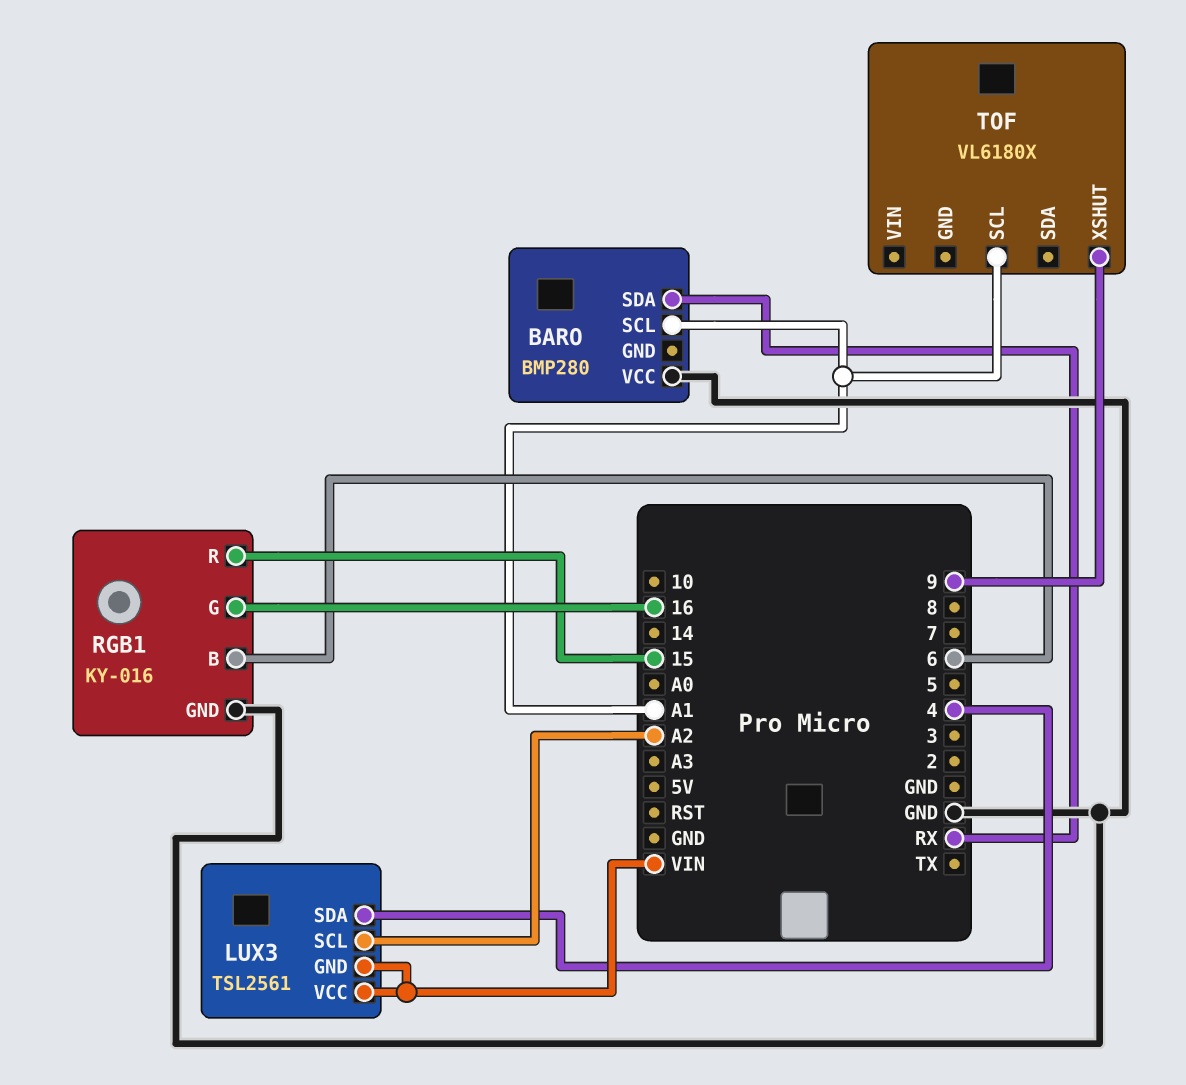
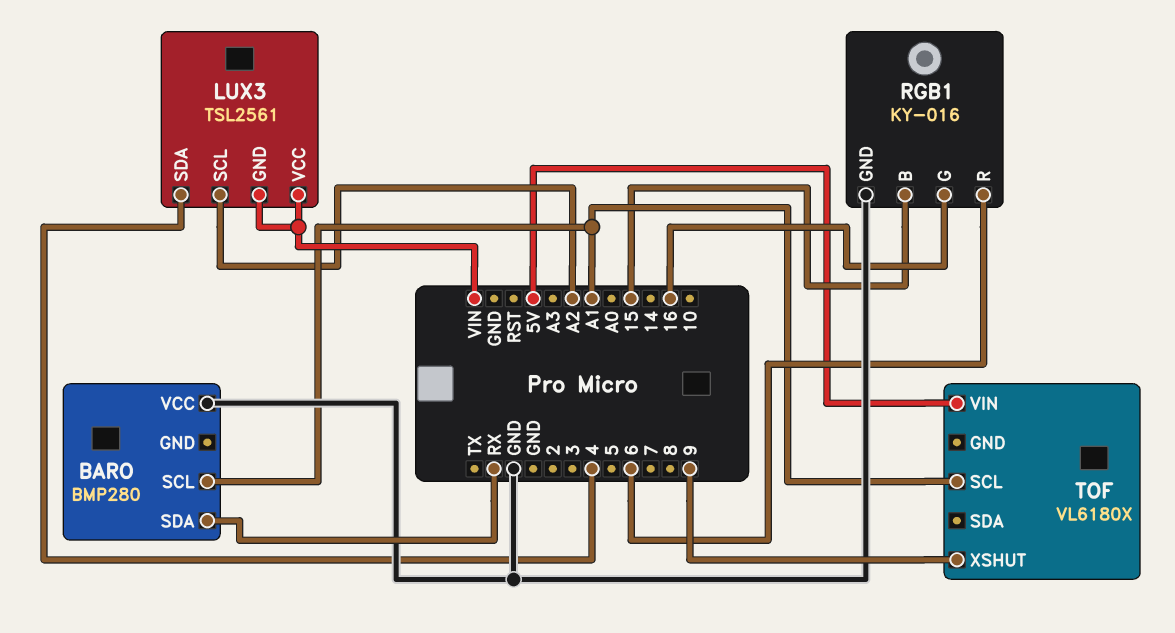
RGB1 pin B: 6 -> 15
RGB1 pin R: 15 -> 6
TOF pin VIN: none -> 5V

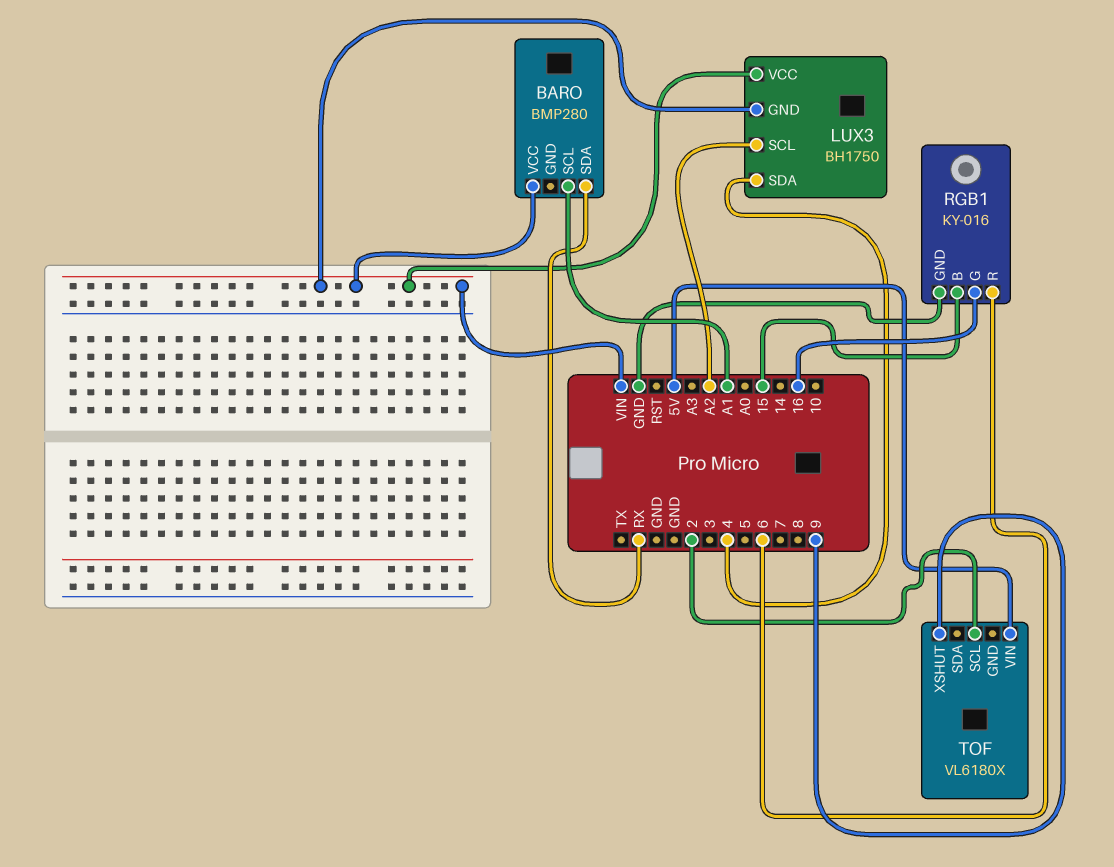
BARO pin VCC: GND -> VIN
LUX3: TSL2561 -> BH1750
TOF pin SCL: A1 -> 2

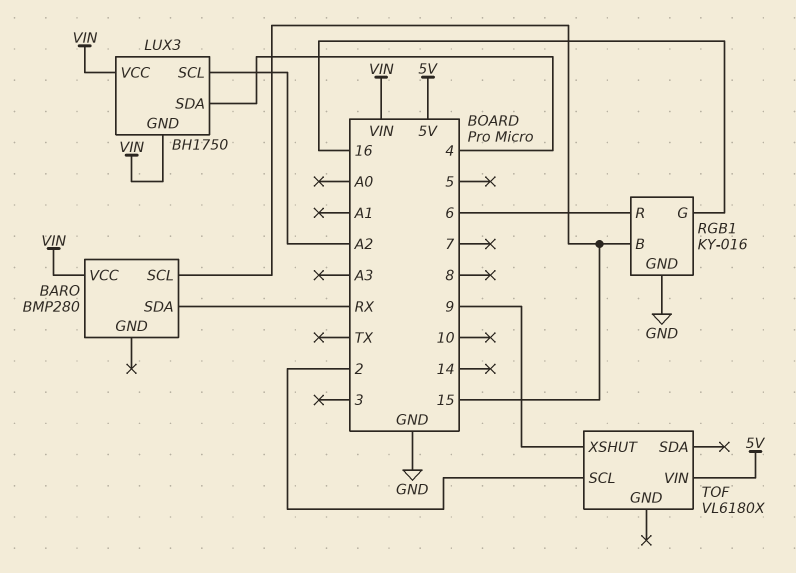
BARO pin SCL: A1 -> 15

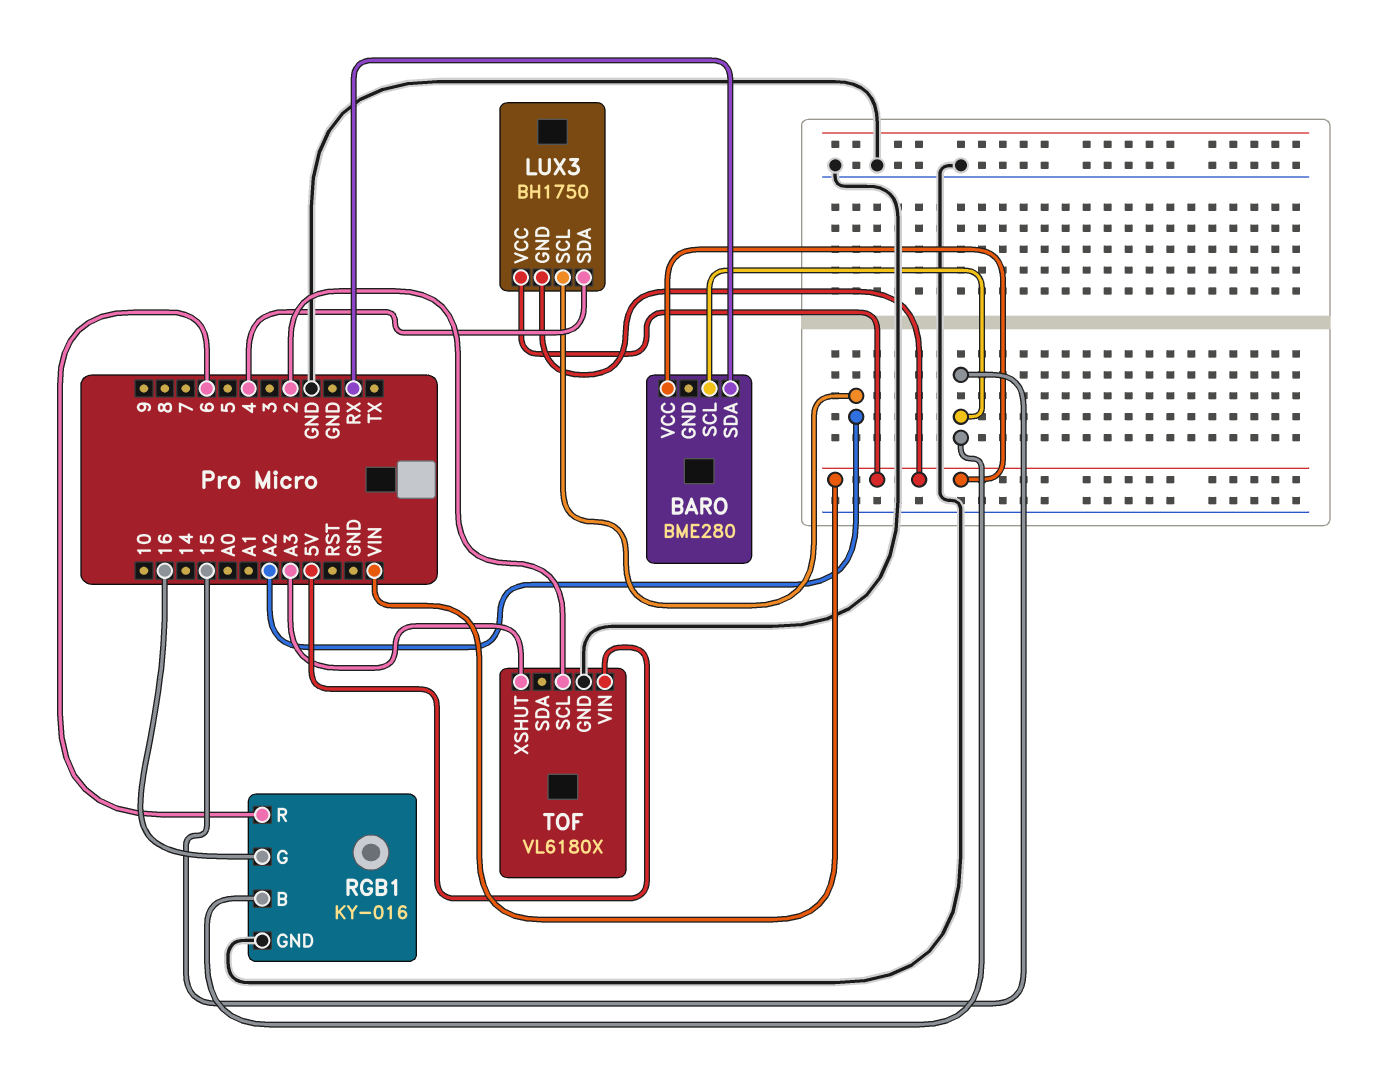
BARO: BMP280 -> BME280
TOF pin GND: none -> GND
TOF pin XSHUT: 9 -> A3

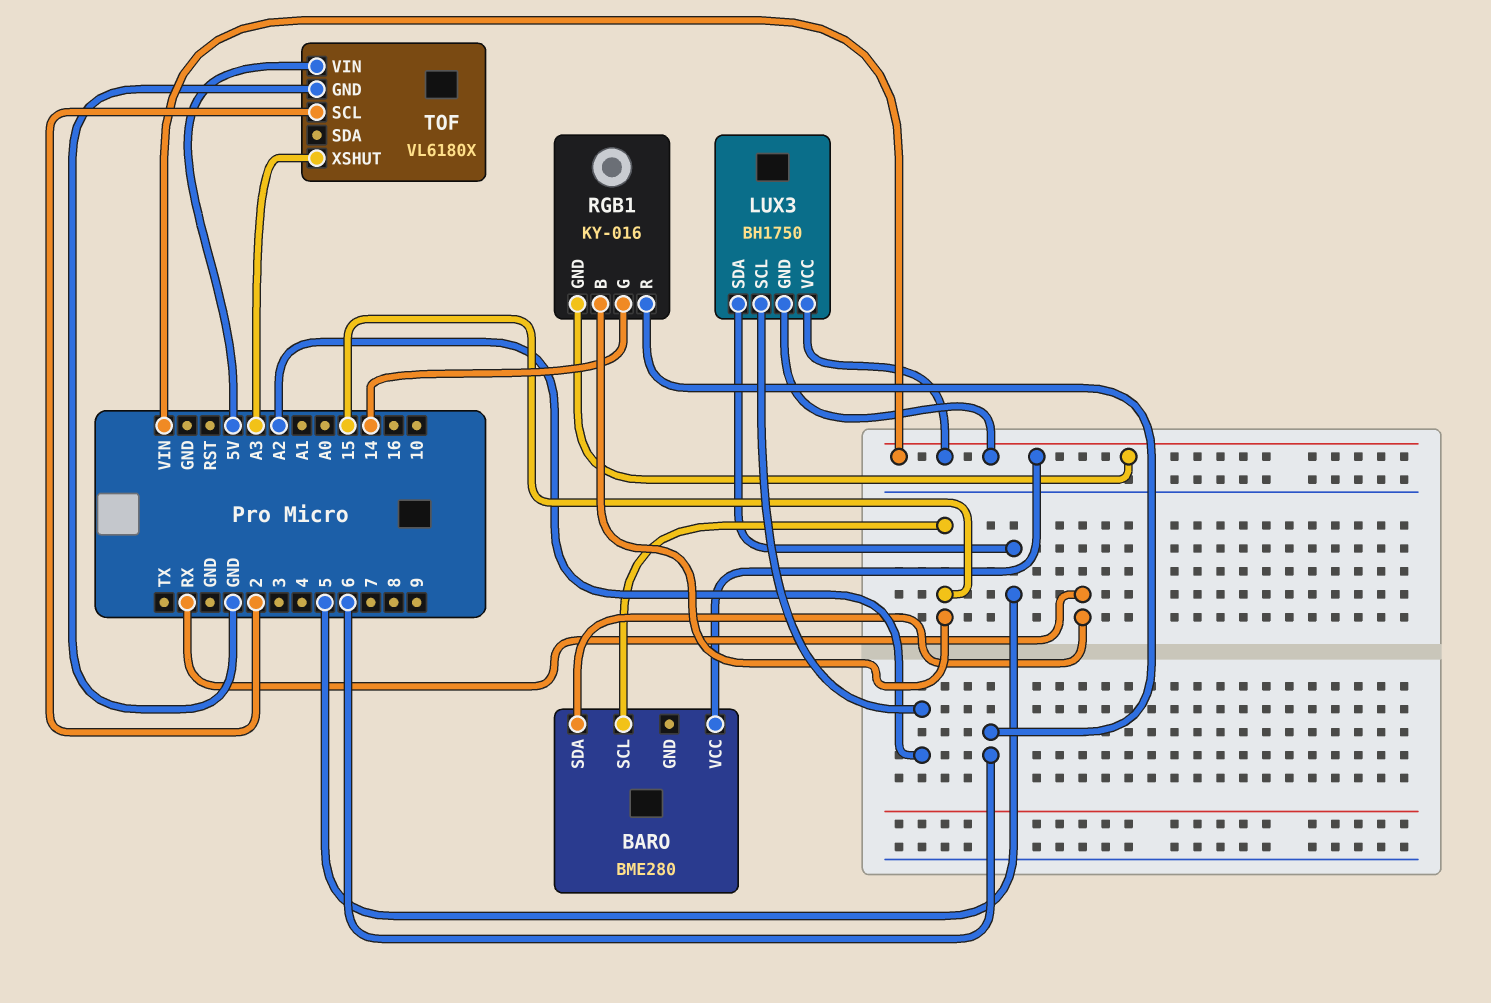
LUX3 pin SDA: 4 -> 5
RGB1 pin G: 16 -> 14
RGB1 pin GND: GND -> VIN

